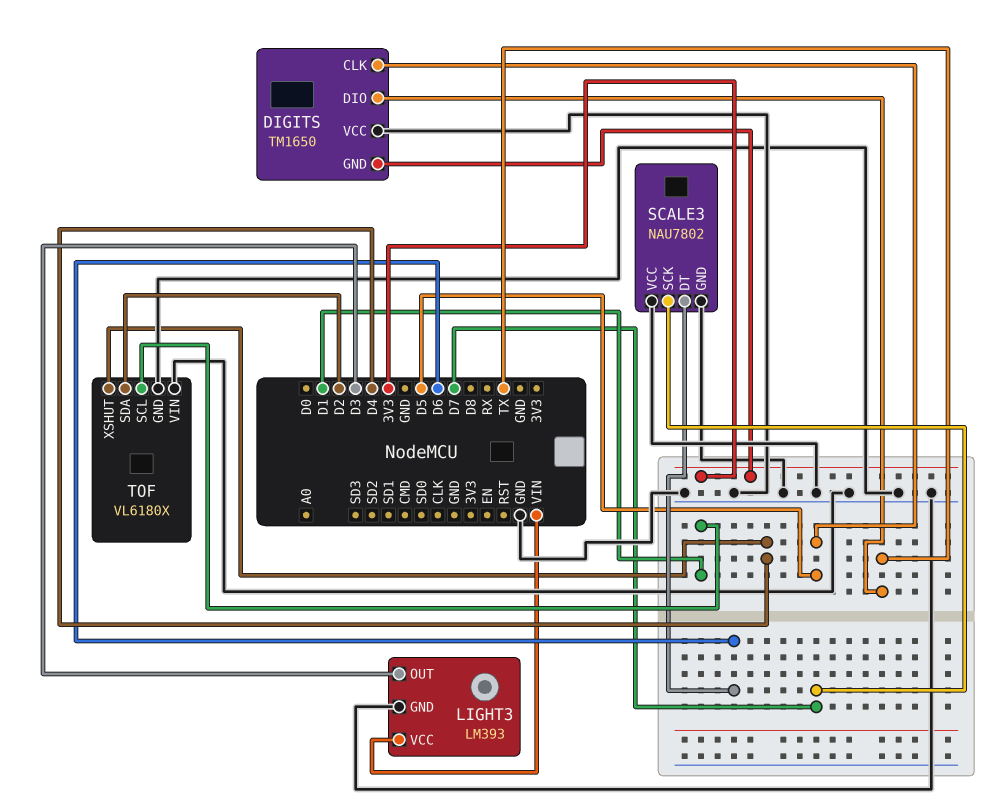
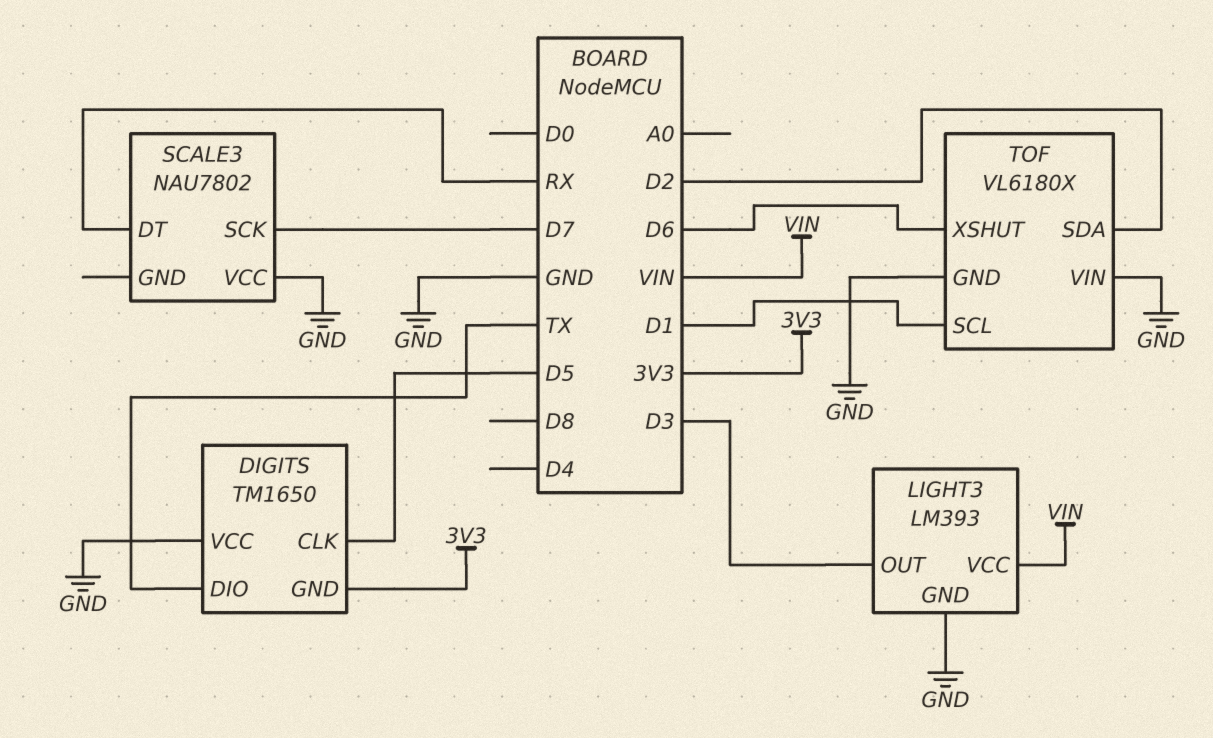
SCALE3 pin DT: D6 -> RX
SCALE3 pin GND: GND -> none
TOF pin XSHUT: D4 -> D6

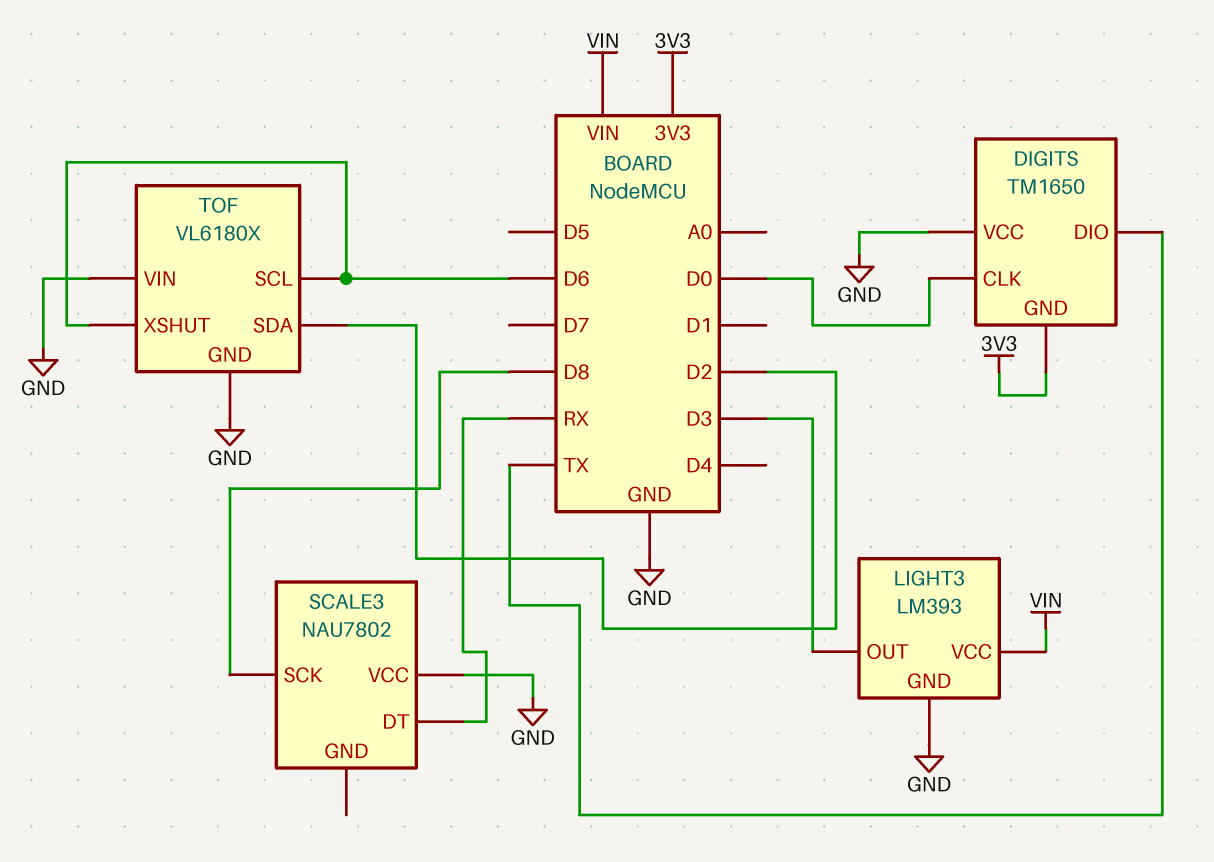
DIGITS pin CLK: D5 -> D0
SCALE3 pin SCK: D7 -> D8
TOF pin SCL: D1 -> D6

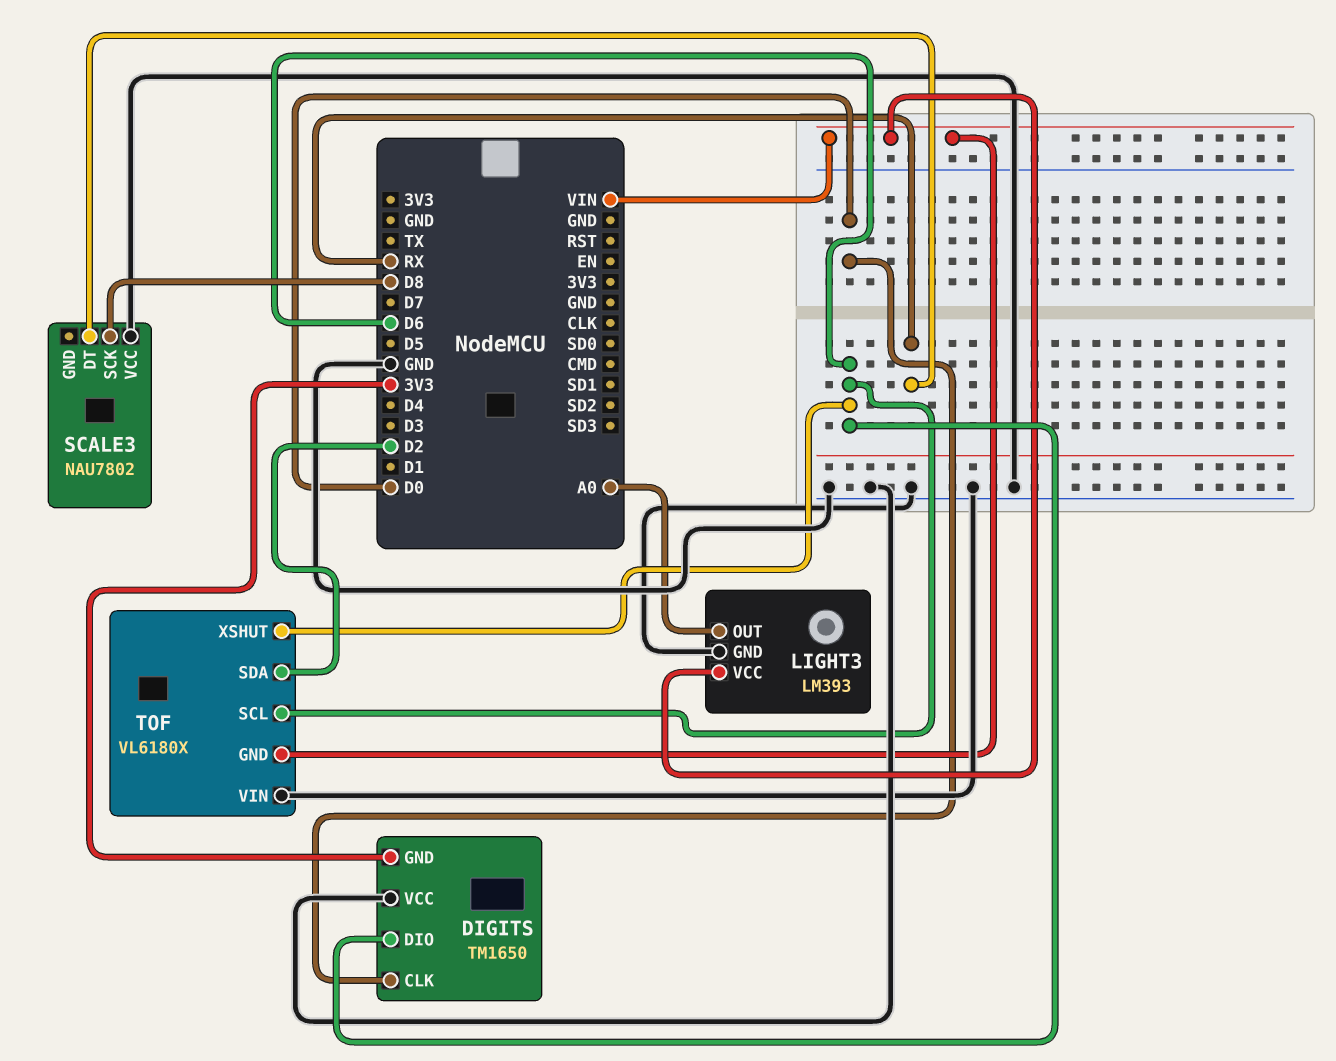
DIGITS pin DIO: TX -> D6
LIGHT3 pin OUT: D3 -> A0
TOF pin GND: GND -> VIN

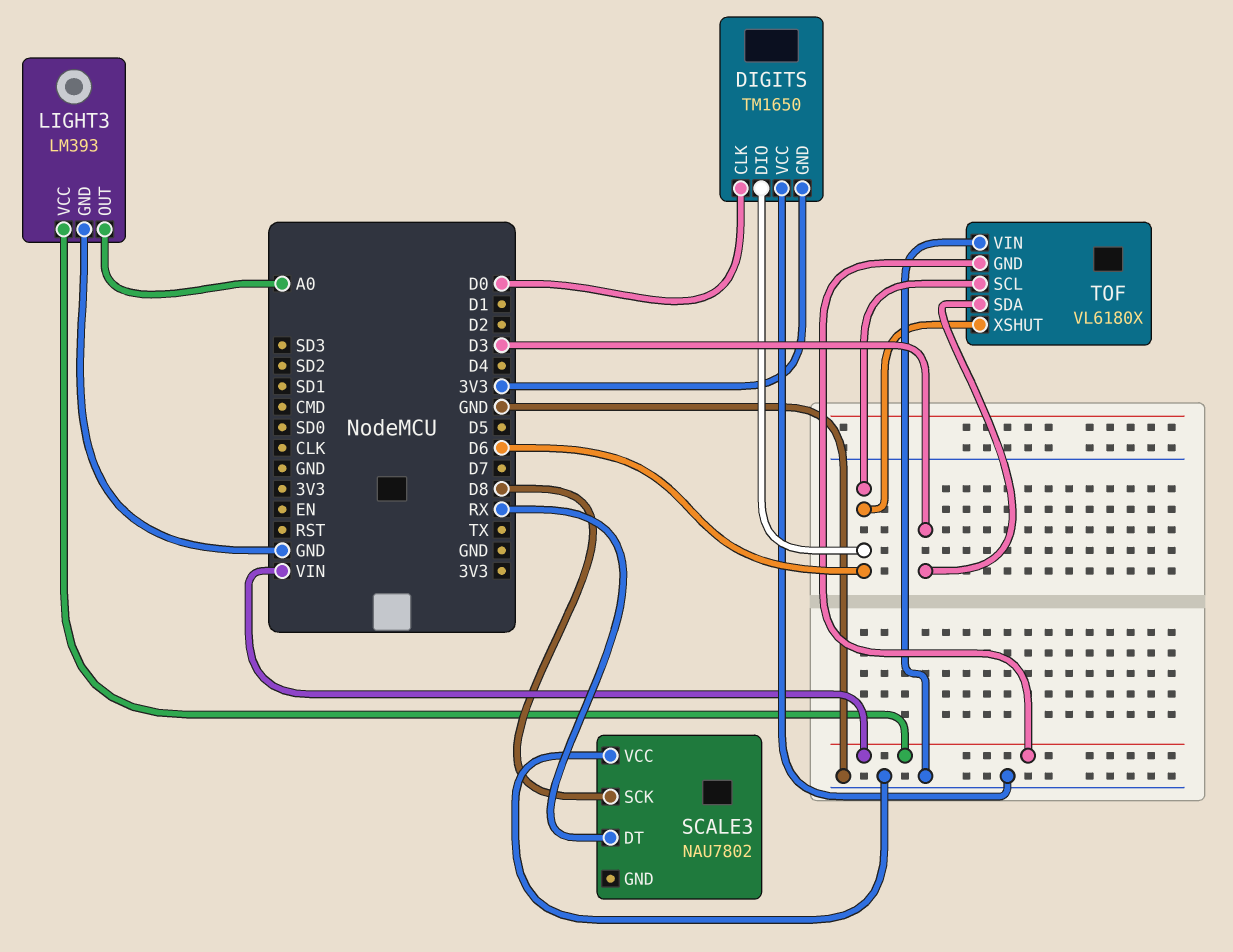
TOF pin SDA: D2 -> D3

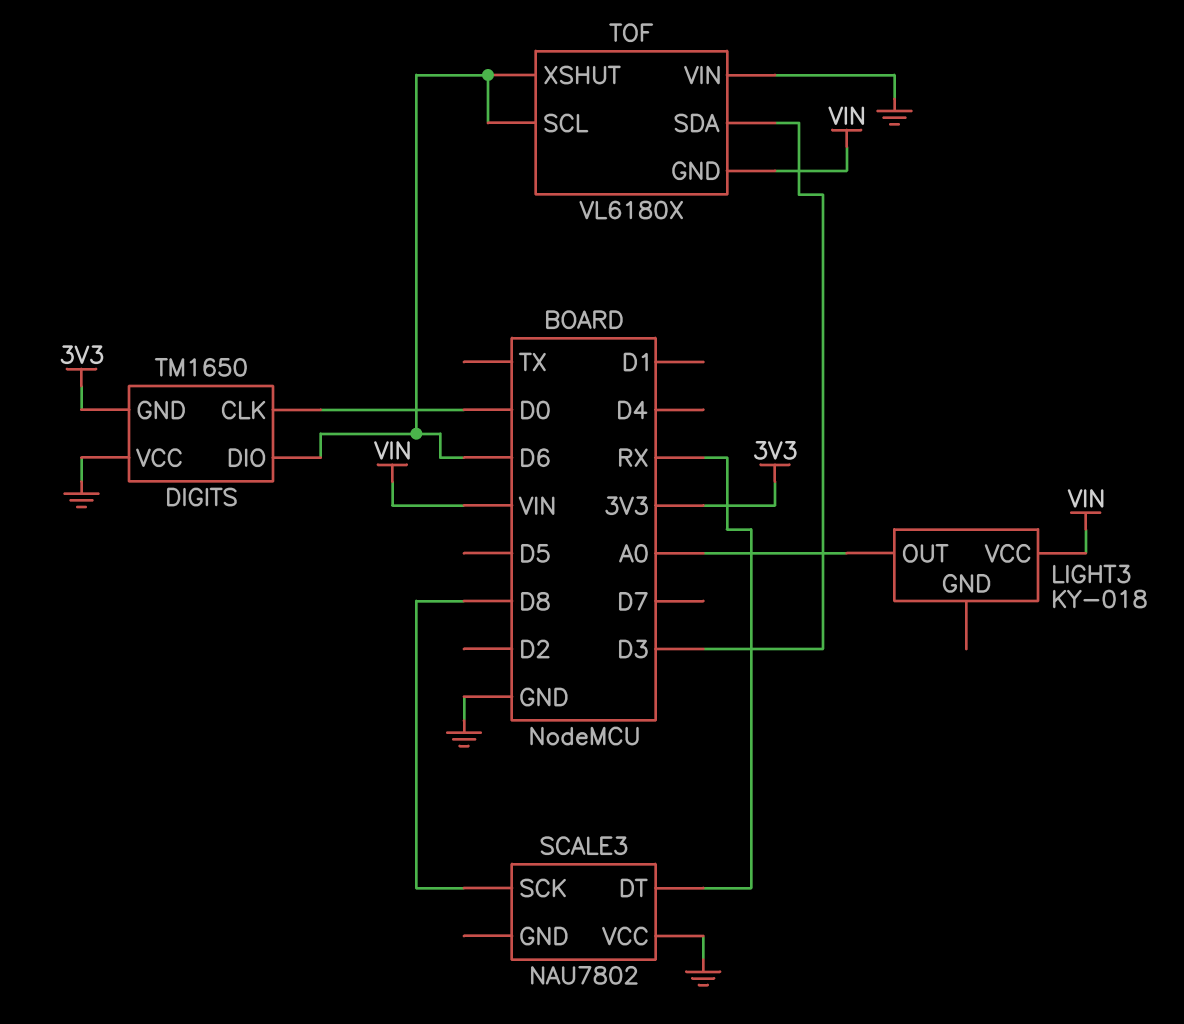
LIGHT3: LM393 -> KY-018
LIGHT3 pin GND: GND -> none

